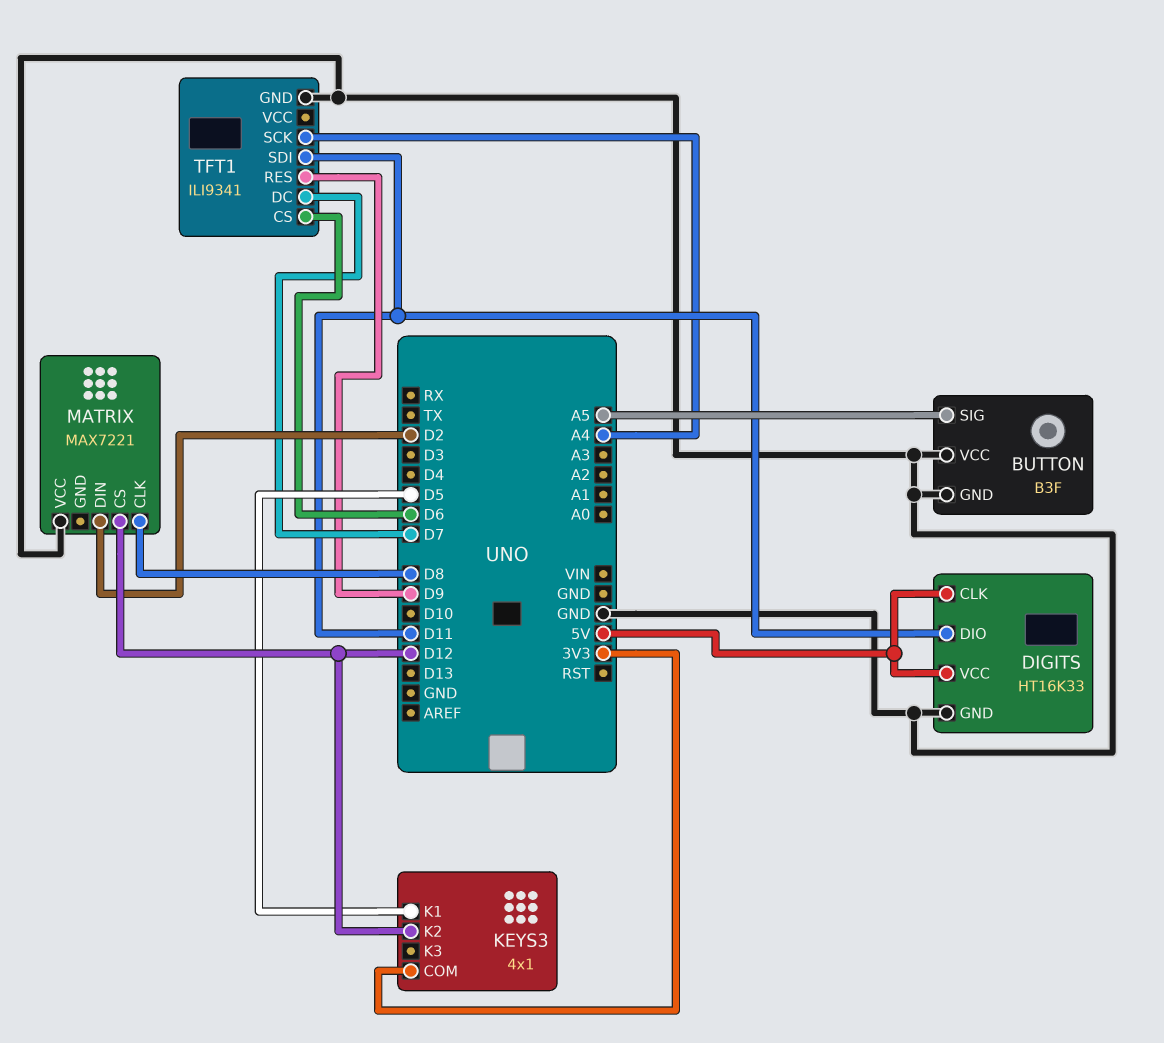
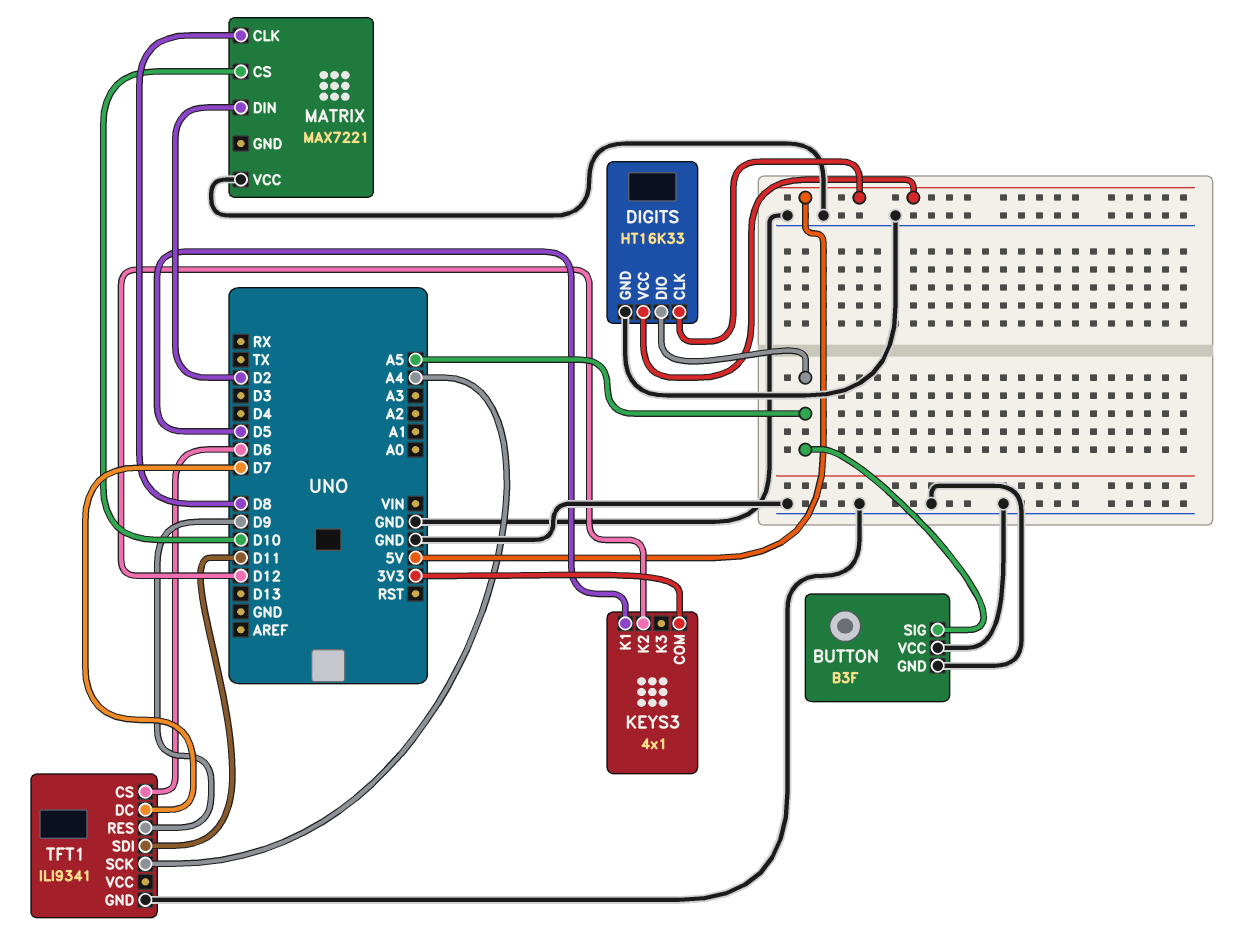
DIGITS pin DIO: D11 -> A5
MATRIX pin CS: D12 -> D10

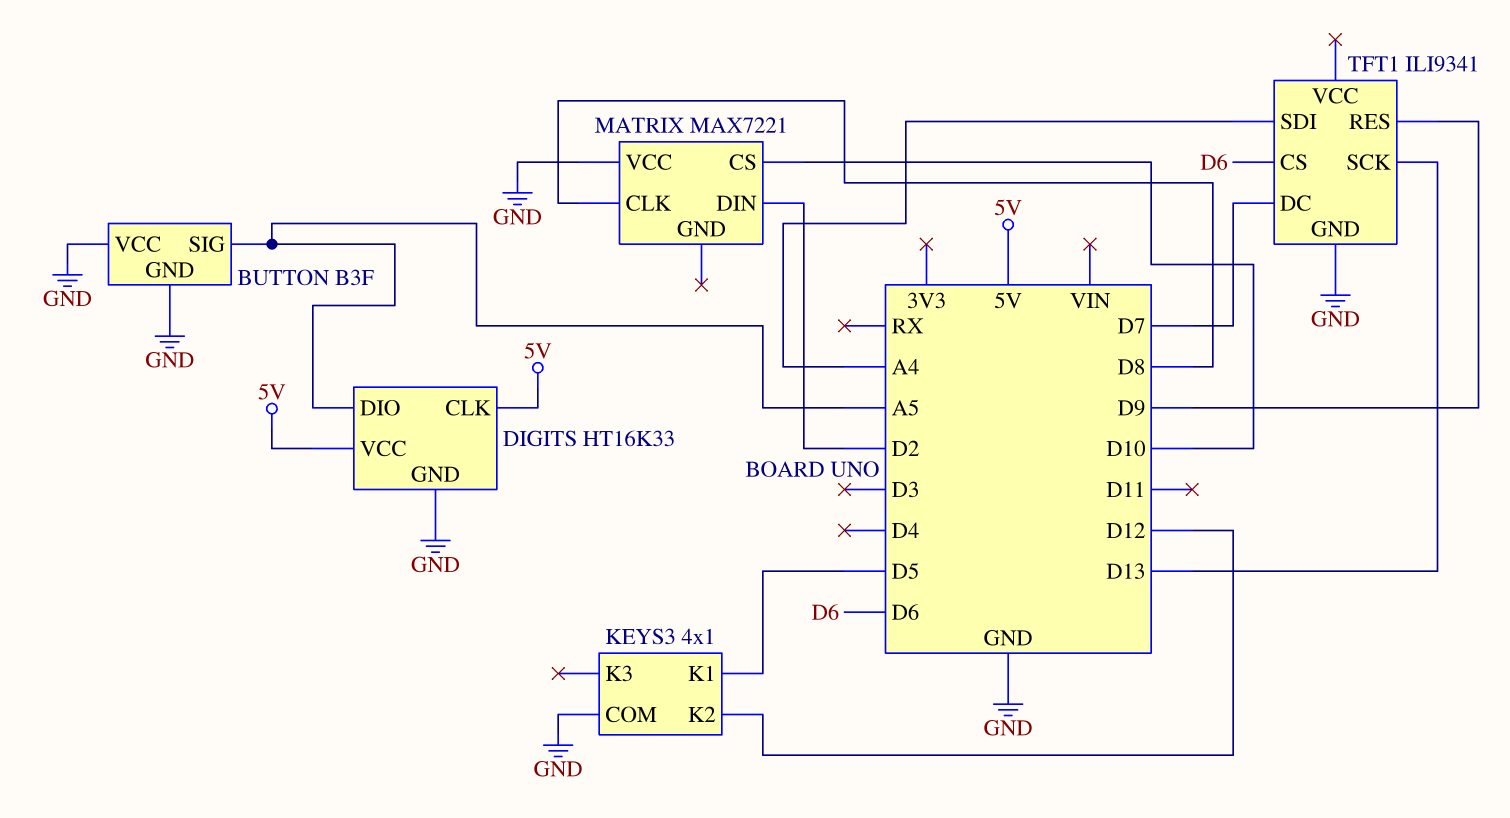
KEYS3 pin COM: 3V3 -> GND
TFT1 pin SCK: A4 -> D13
TFT1 pin SDI: D11 -> A4

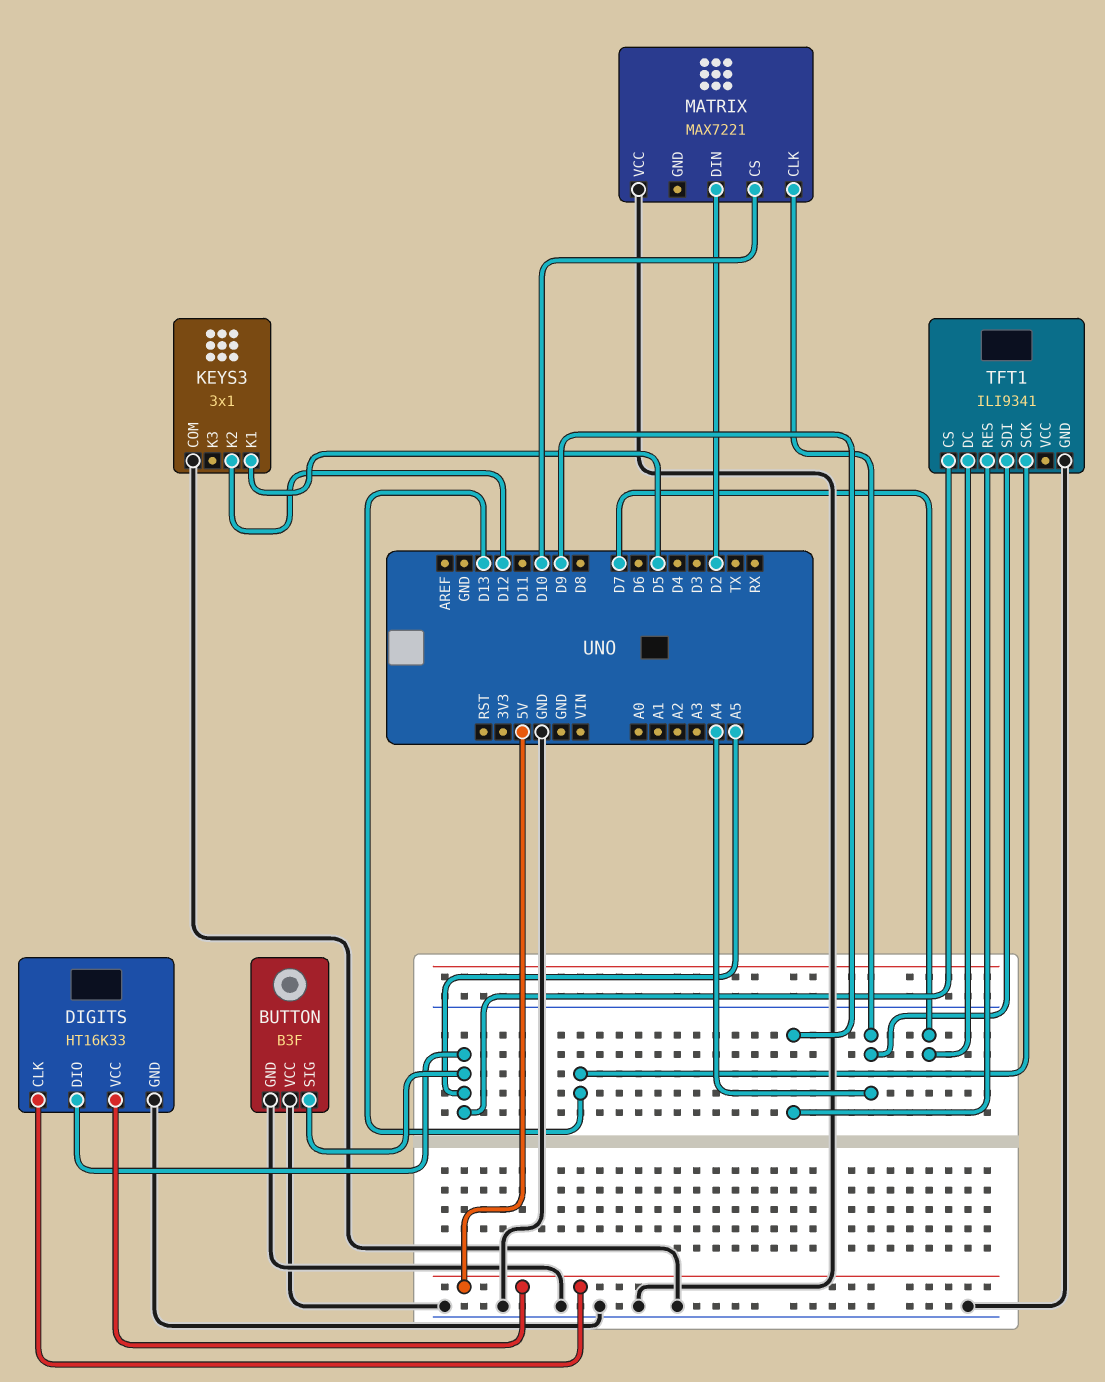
KEYS3: 4x1 -> 3x1
MATRIX pin CLK: D8 -> A4
TFT1 pin CS: D6 -> A5

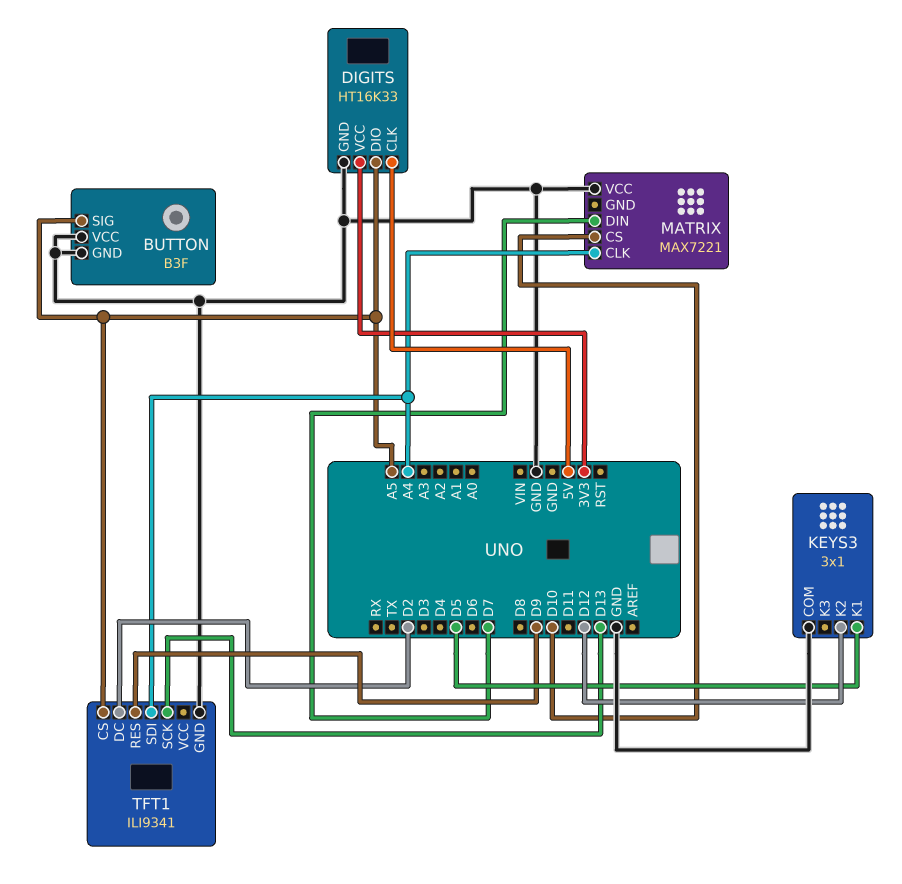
DIGITS pin VCC: 5V -> 3V3
MATRIX pin DIN: D2 -> D7
TFT1 pin DC: D7 -> D2

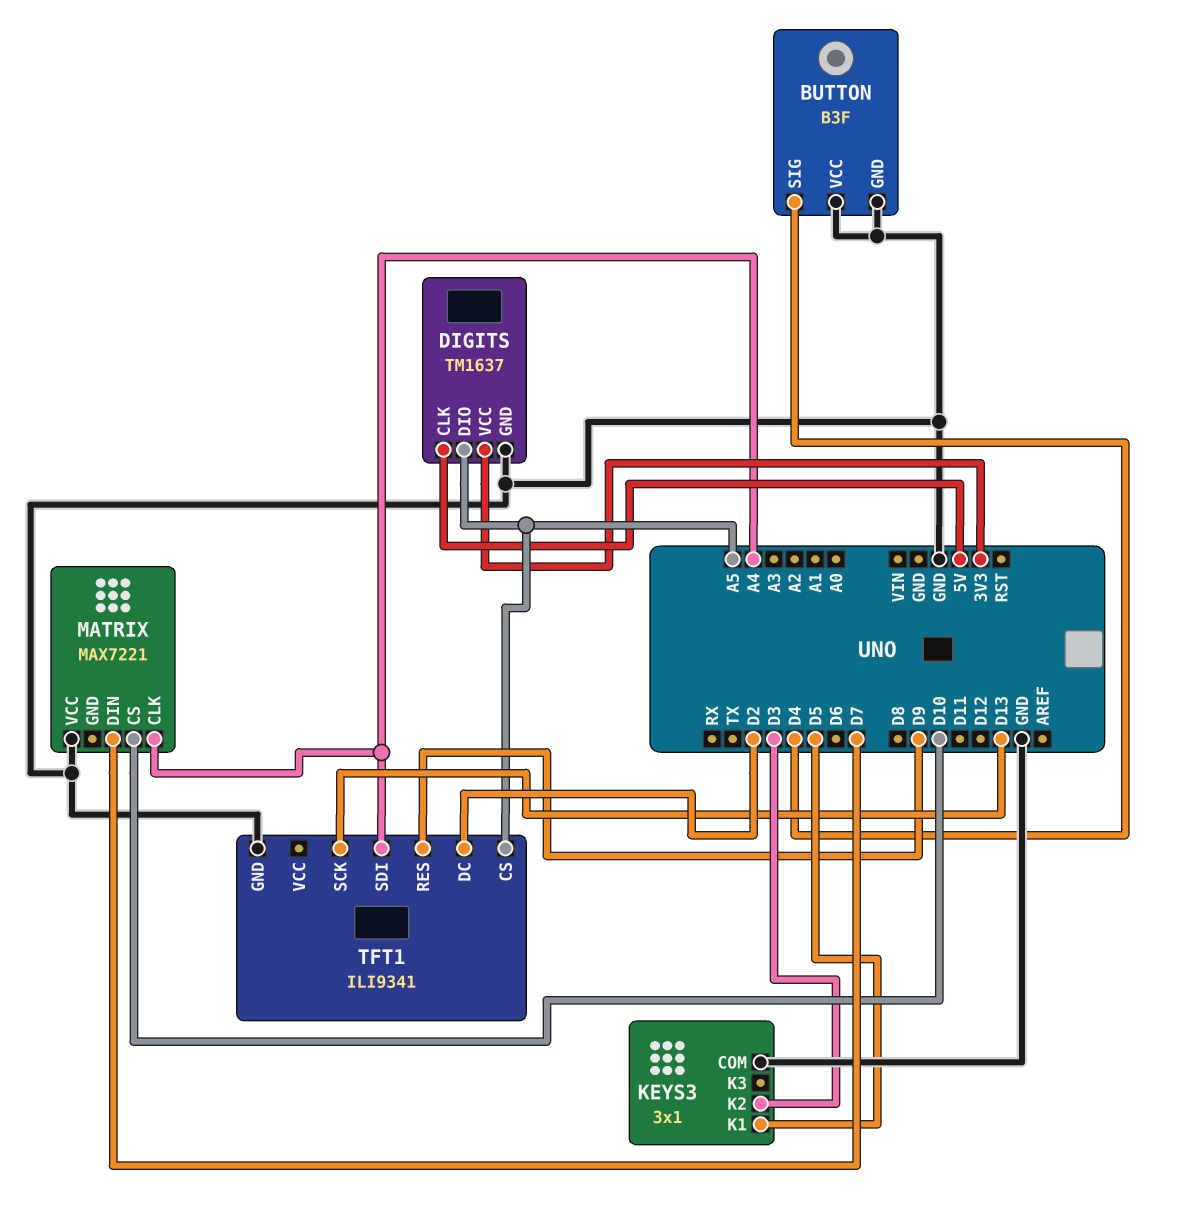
BUTTON pin SIG: A5 -> D4
DIGITS: HT16K33 -> TM1637
KEYS3 pin K2: D12 -> D3

